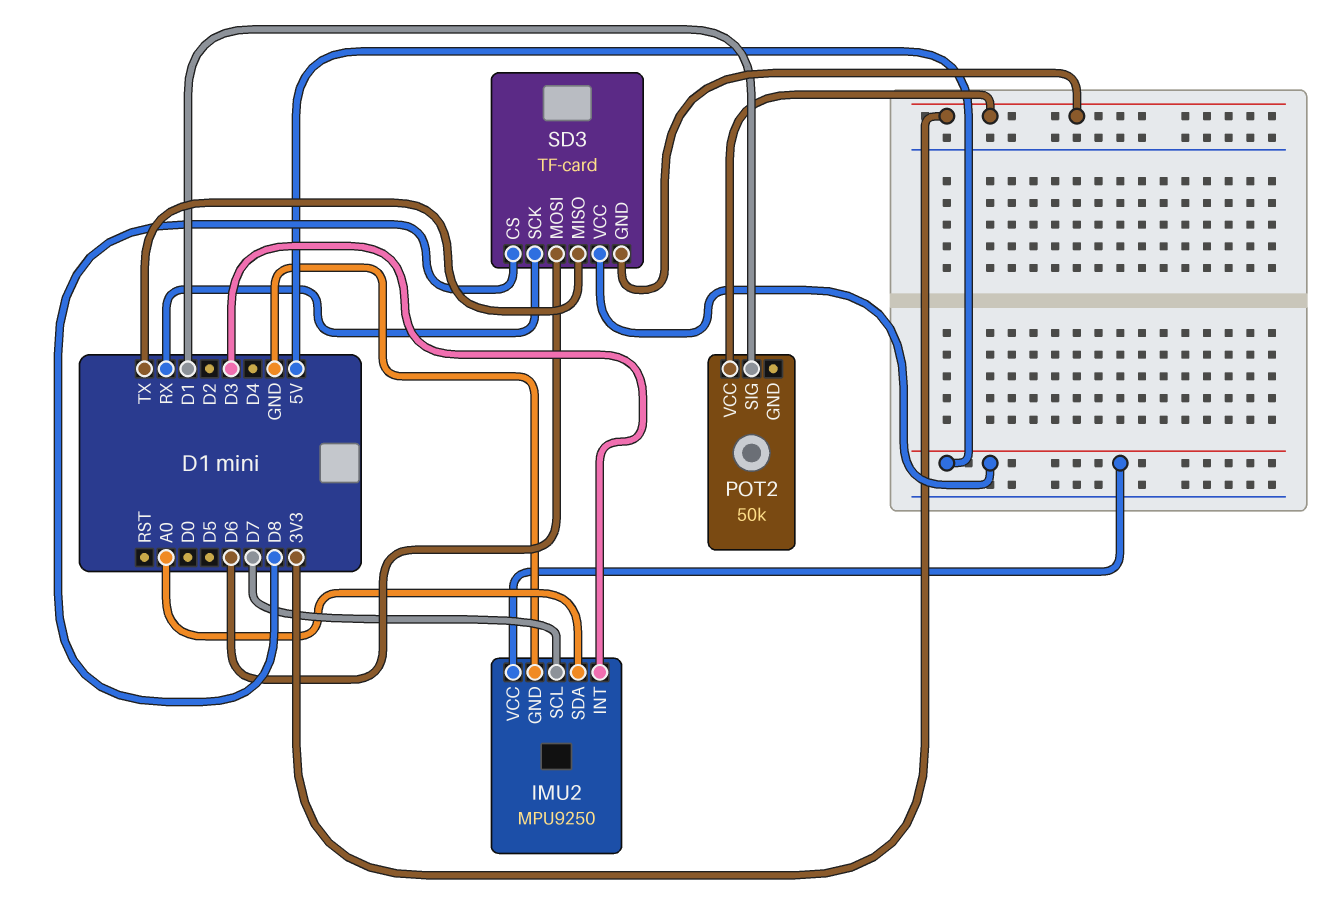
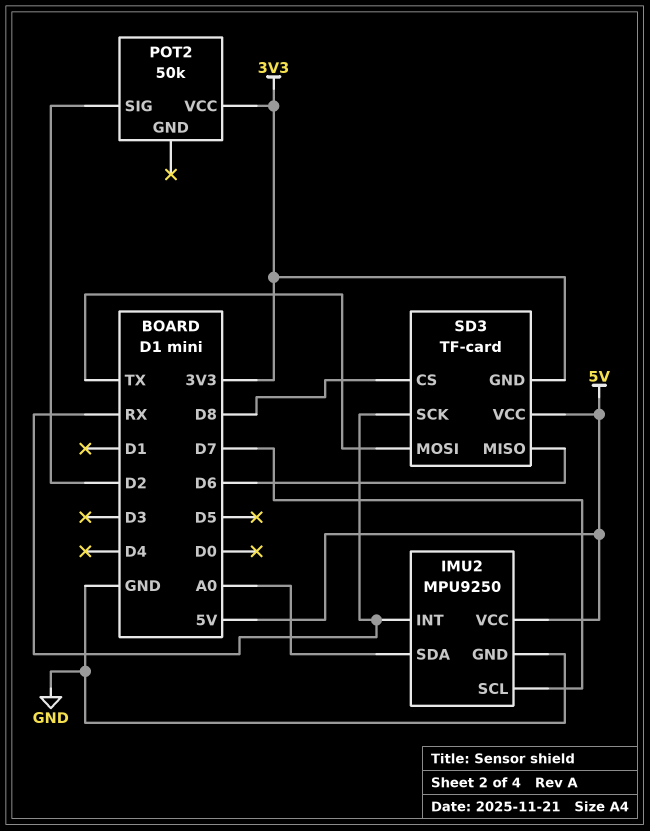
IMU2 pin INT: D3 -> RX
POT2 pin SIG: D1 -> D2
SD3 pin MISO: TX -> D6
SD3 pin MOSI: D6 -> TX

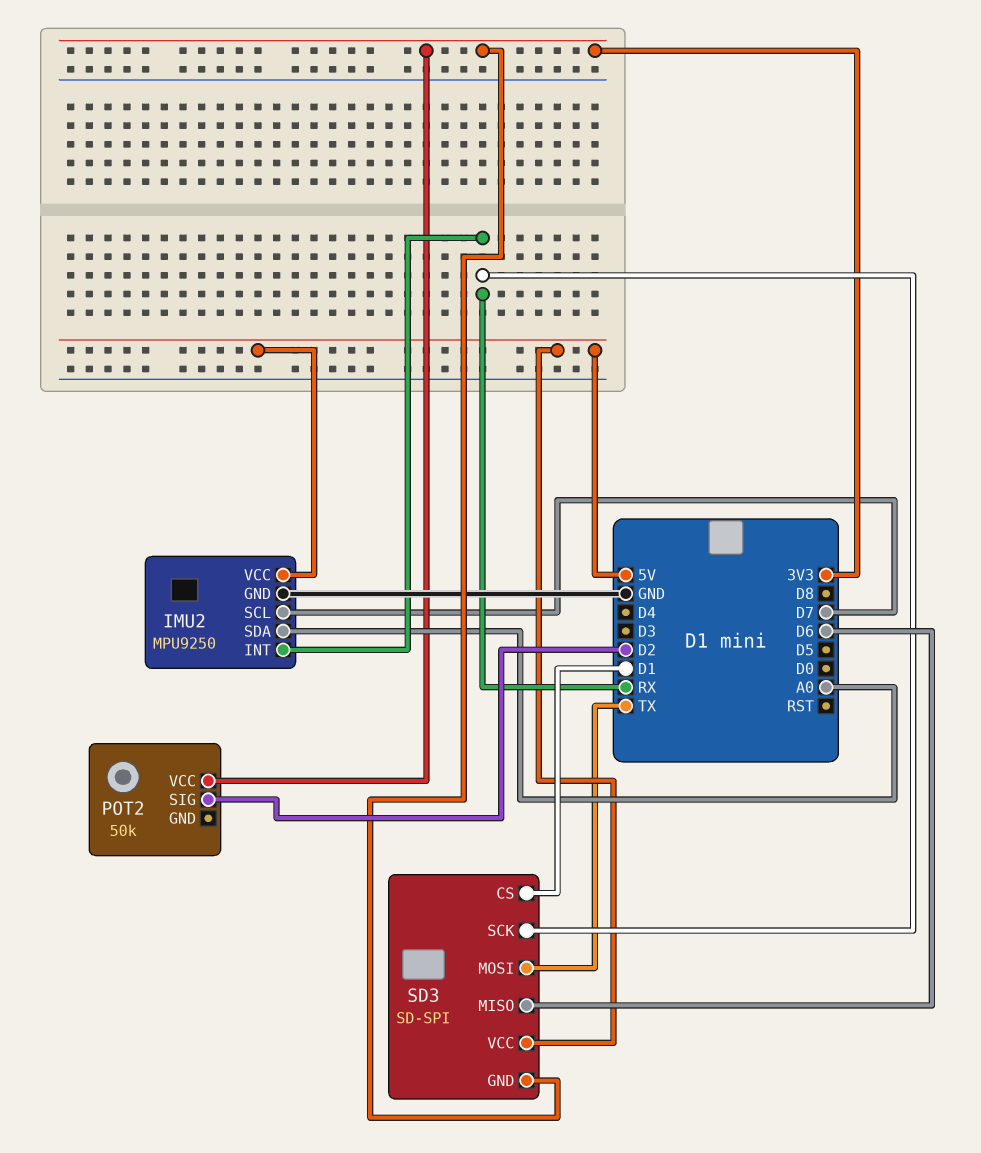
SD3: TF-card -> SD-SPI
SD3 pin CS: D8 -> D1

